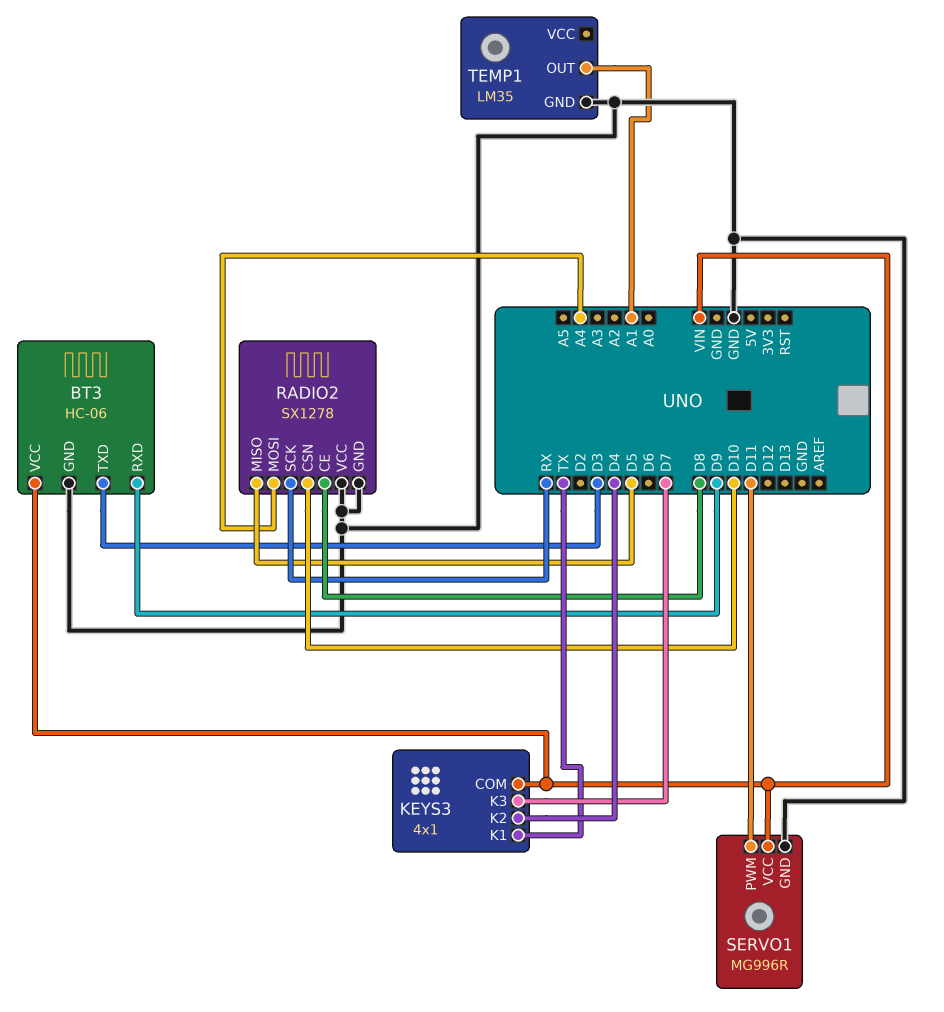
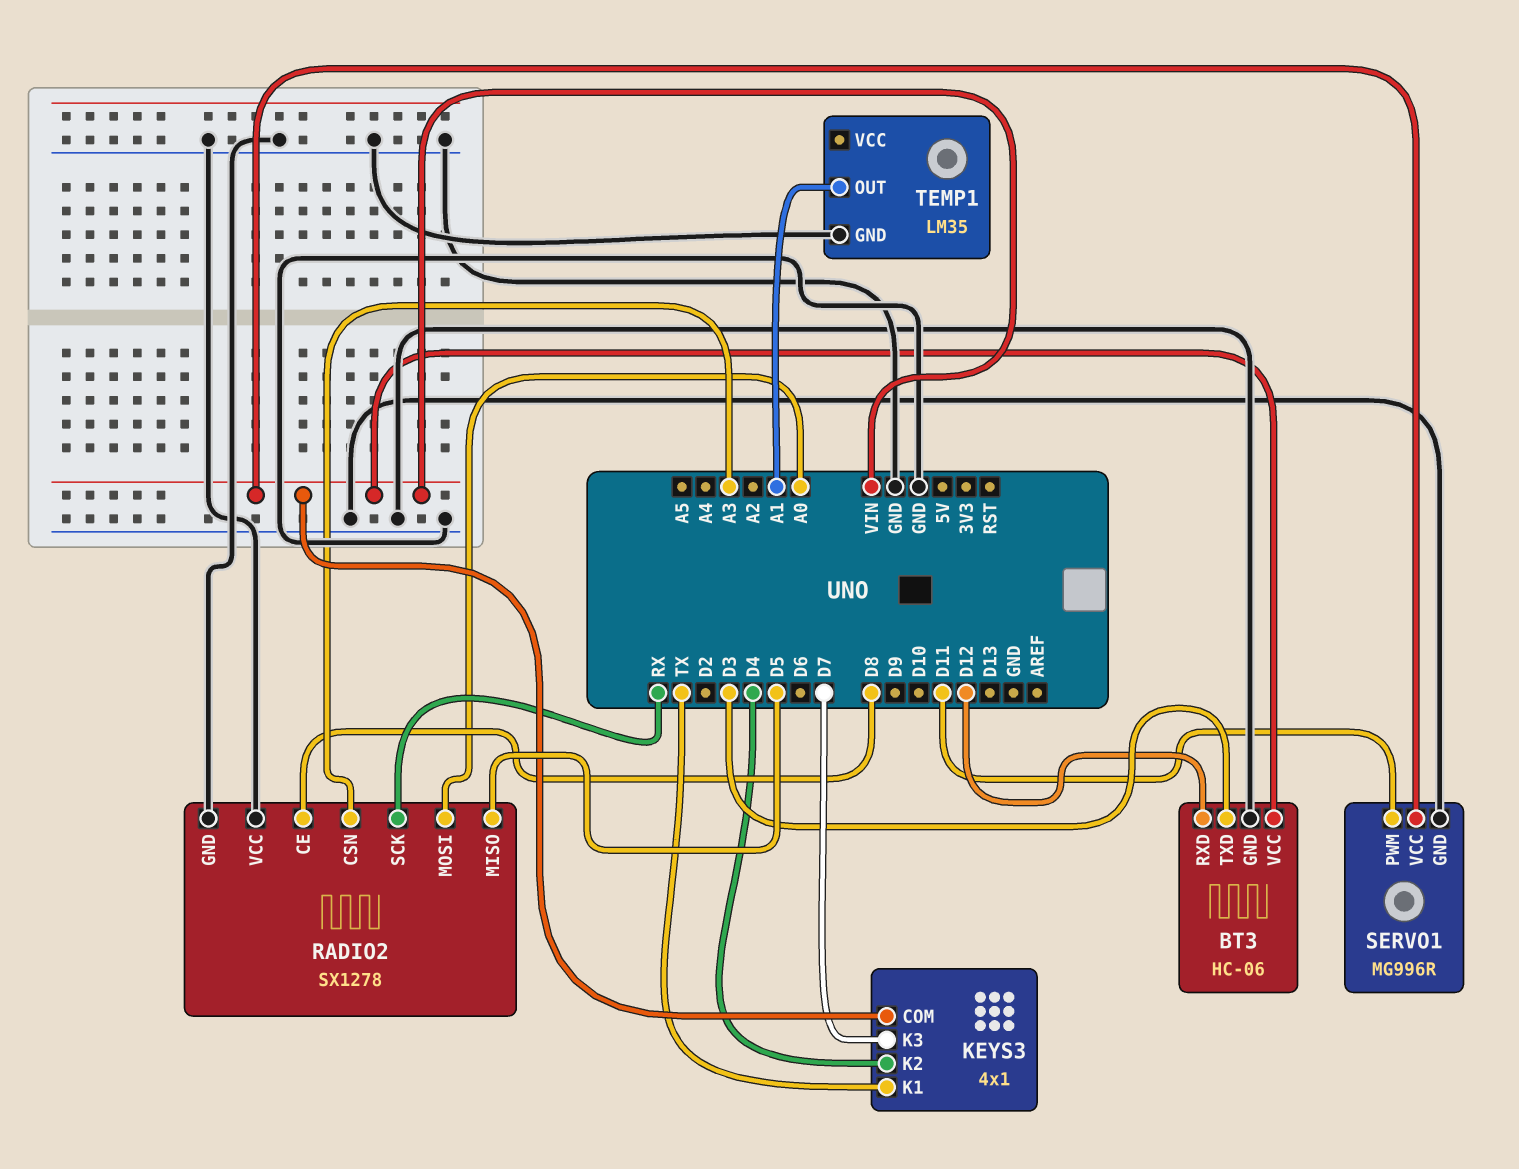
BT3 pin RXD: D9 -> D12
RADIO2 pin CSN: D10 -> A3
RADIO2 pin MOSI: A4 -> A0

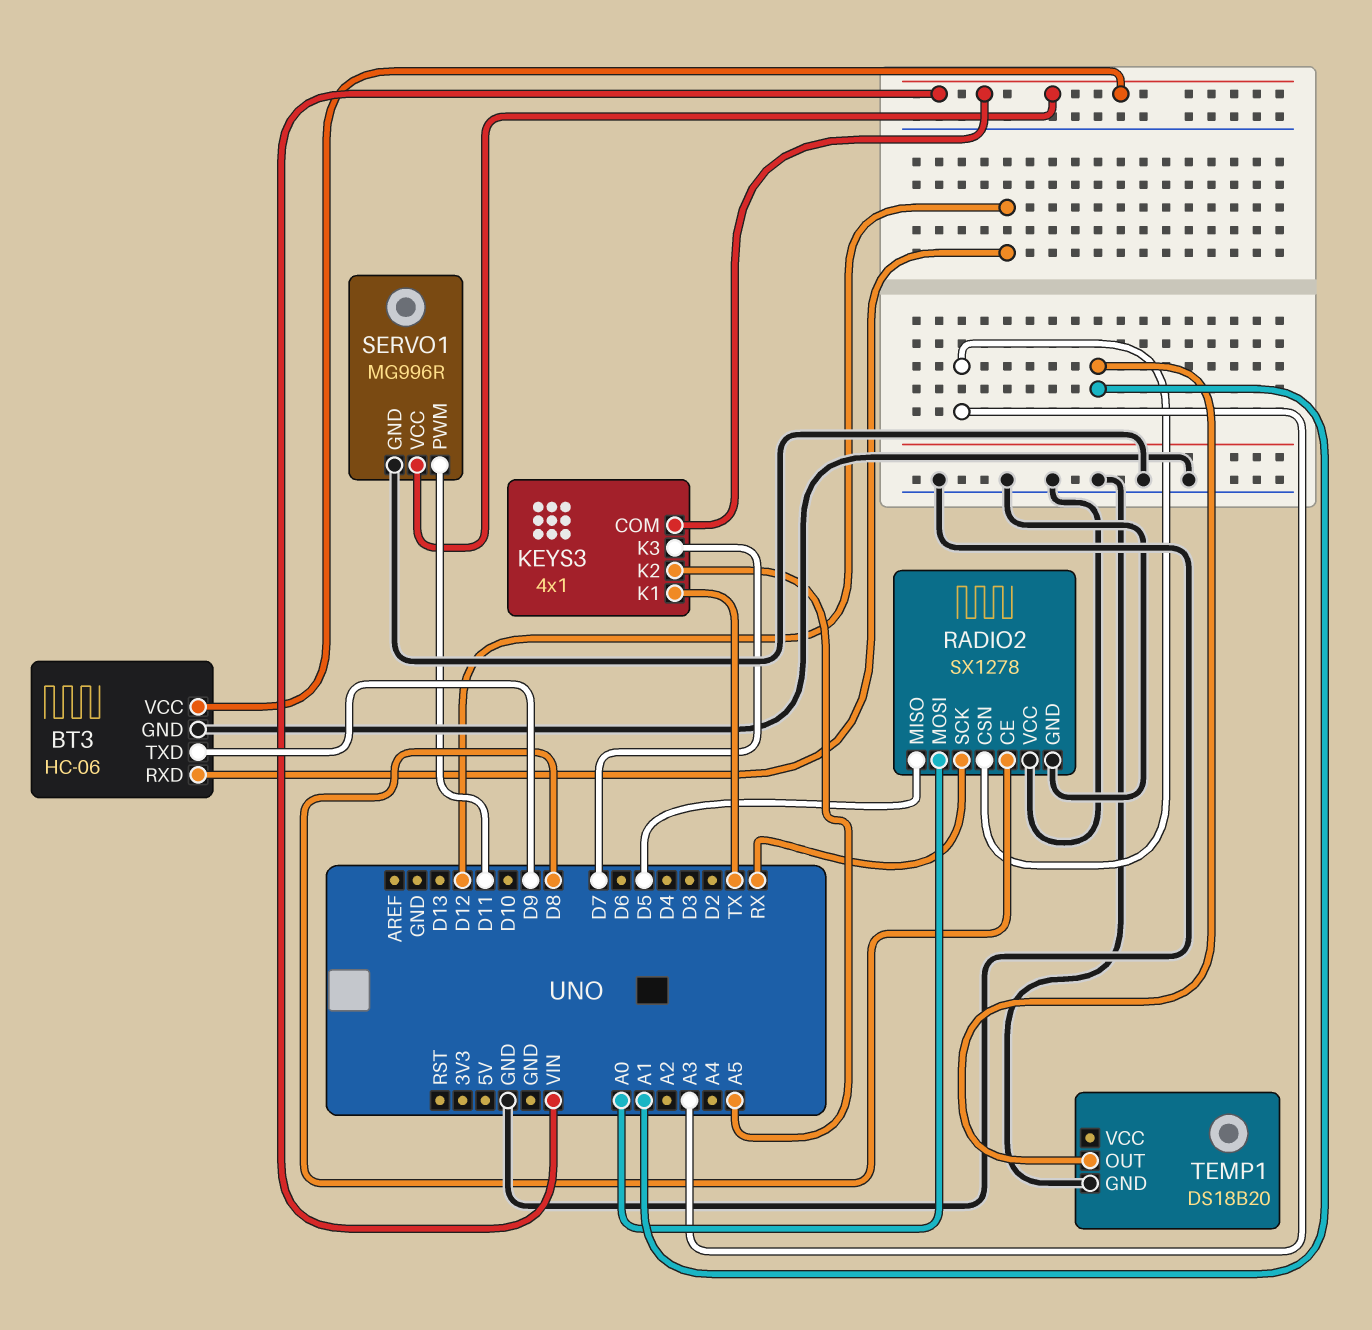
BT3 pin TXD: D3 -> D9
KEYS3 pin K2: D4 -> A5
TEMP1: LM35 -> DS18B20

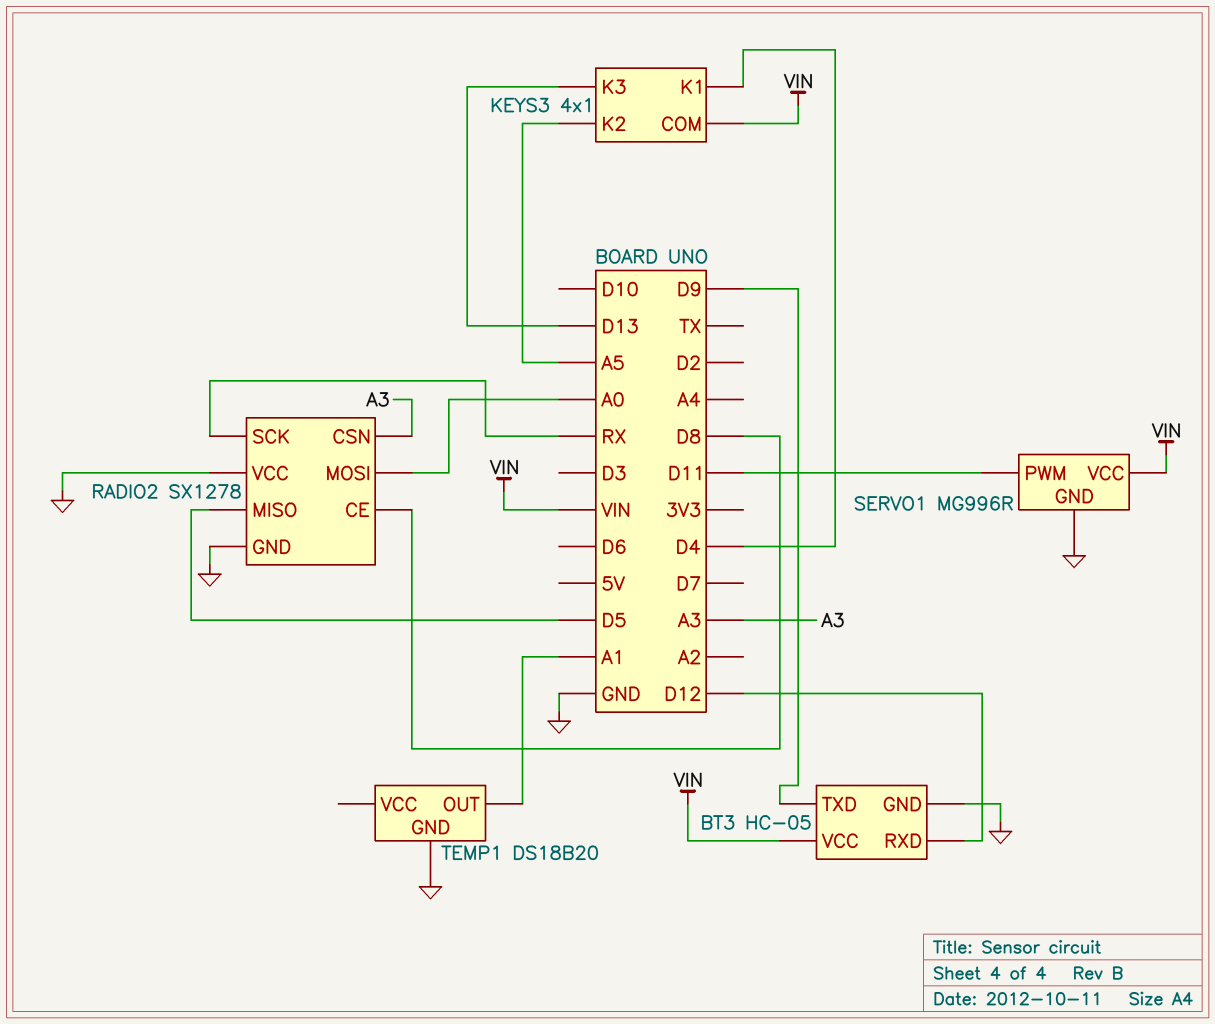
BT3: HC-06 -> HC-05
KEYS3 pin K1: TX -> D4
KEYS3 pin K3: D7 -> D13

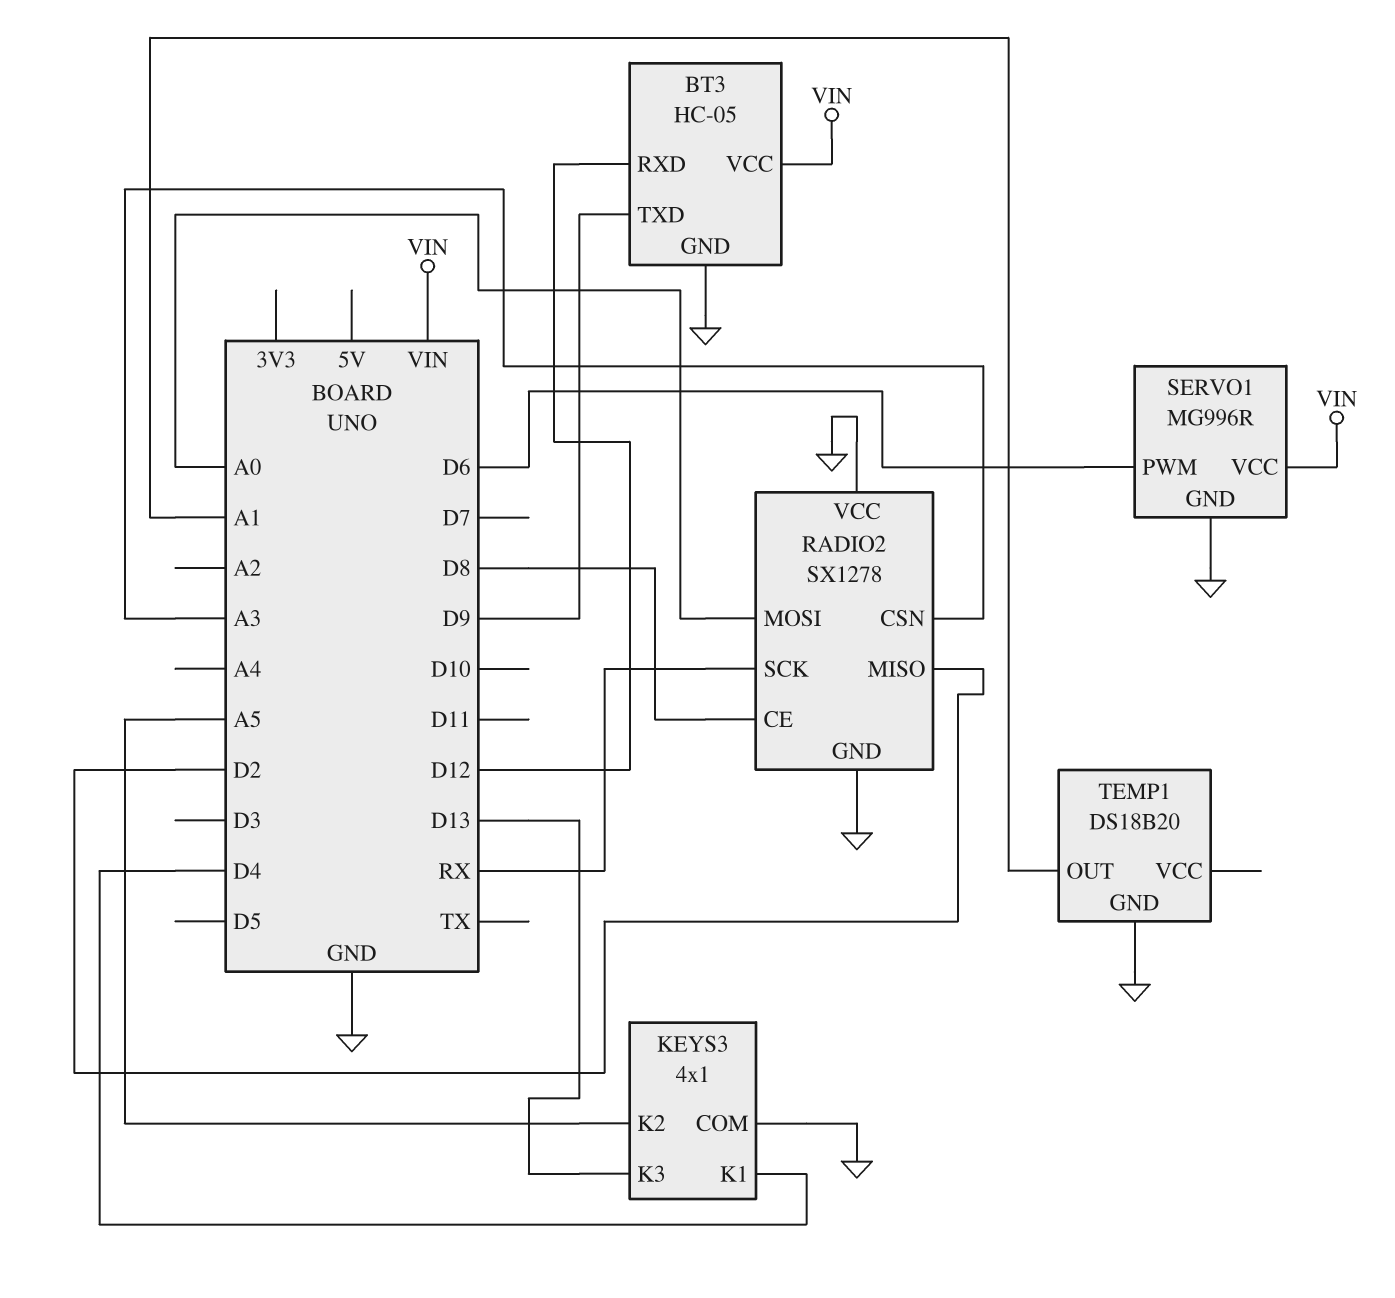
KEYS3 pin COM: VIN -> GND
RADIO2 pin MISO: D5 -> D2
SERVO1 pin PWM: D11 -> D6

